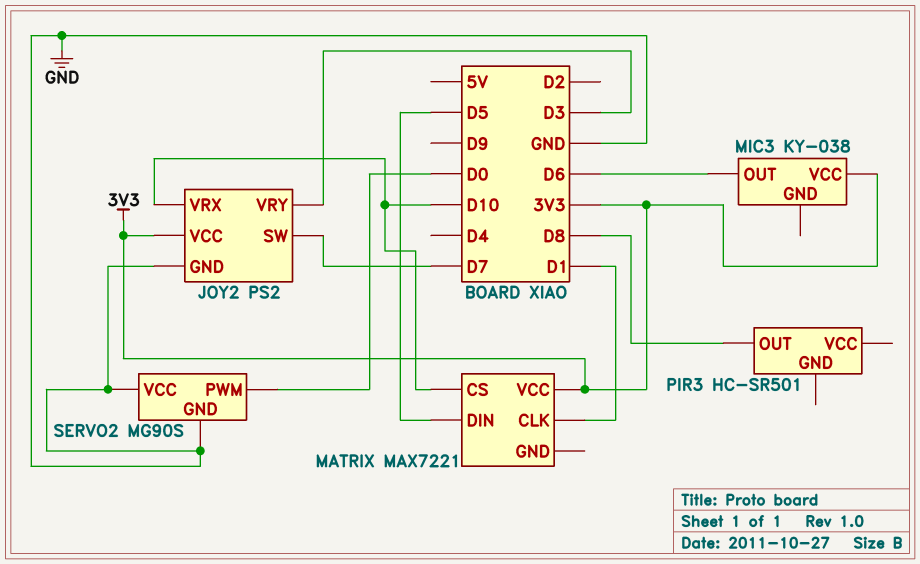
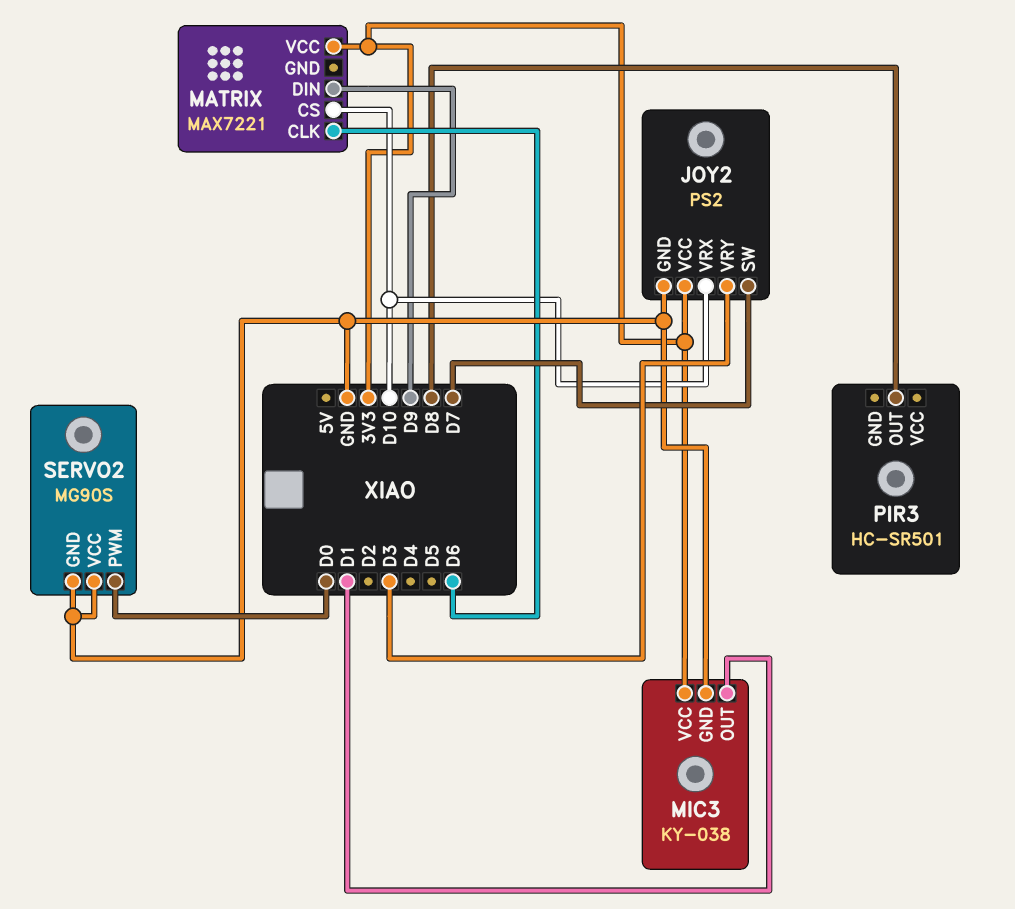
MATRIX pin CLK: D1 -> D6
MATRIX pin DIN: D5 -> D9
MIC3 pin GND: none -> GND
MIC3 pin OUT: D6 -> D1

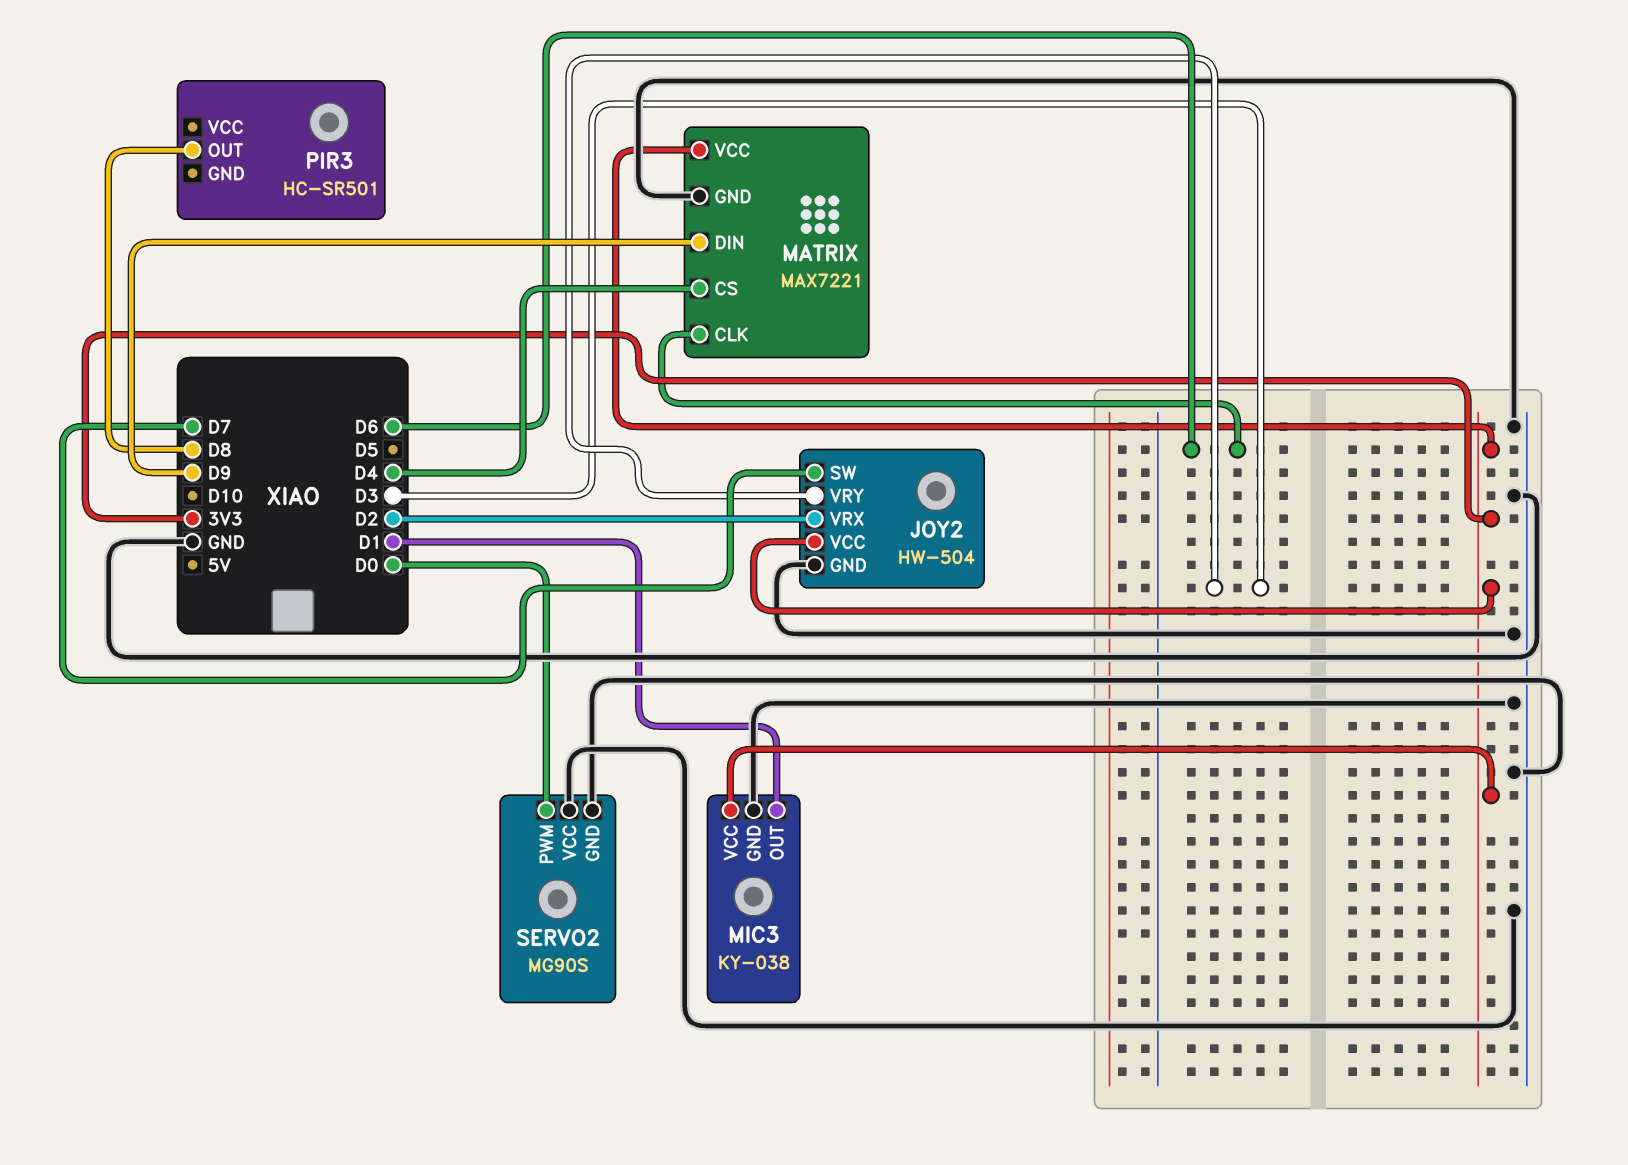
JOY2: PS2 -> HW-504
JOY2 pin VRX: D10 -> D2
MATRIX pin CS: D10 -> D4
MATRIX pin GND: none -> GND

